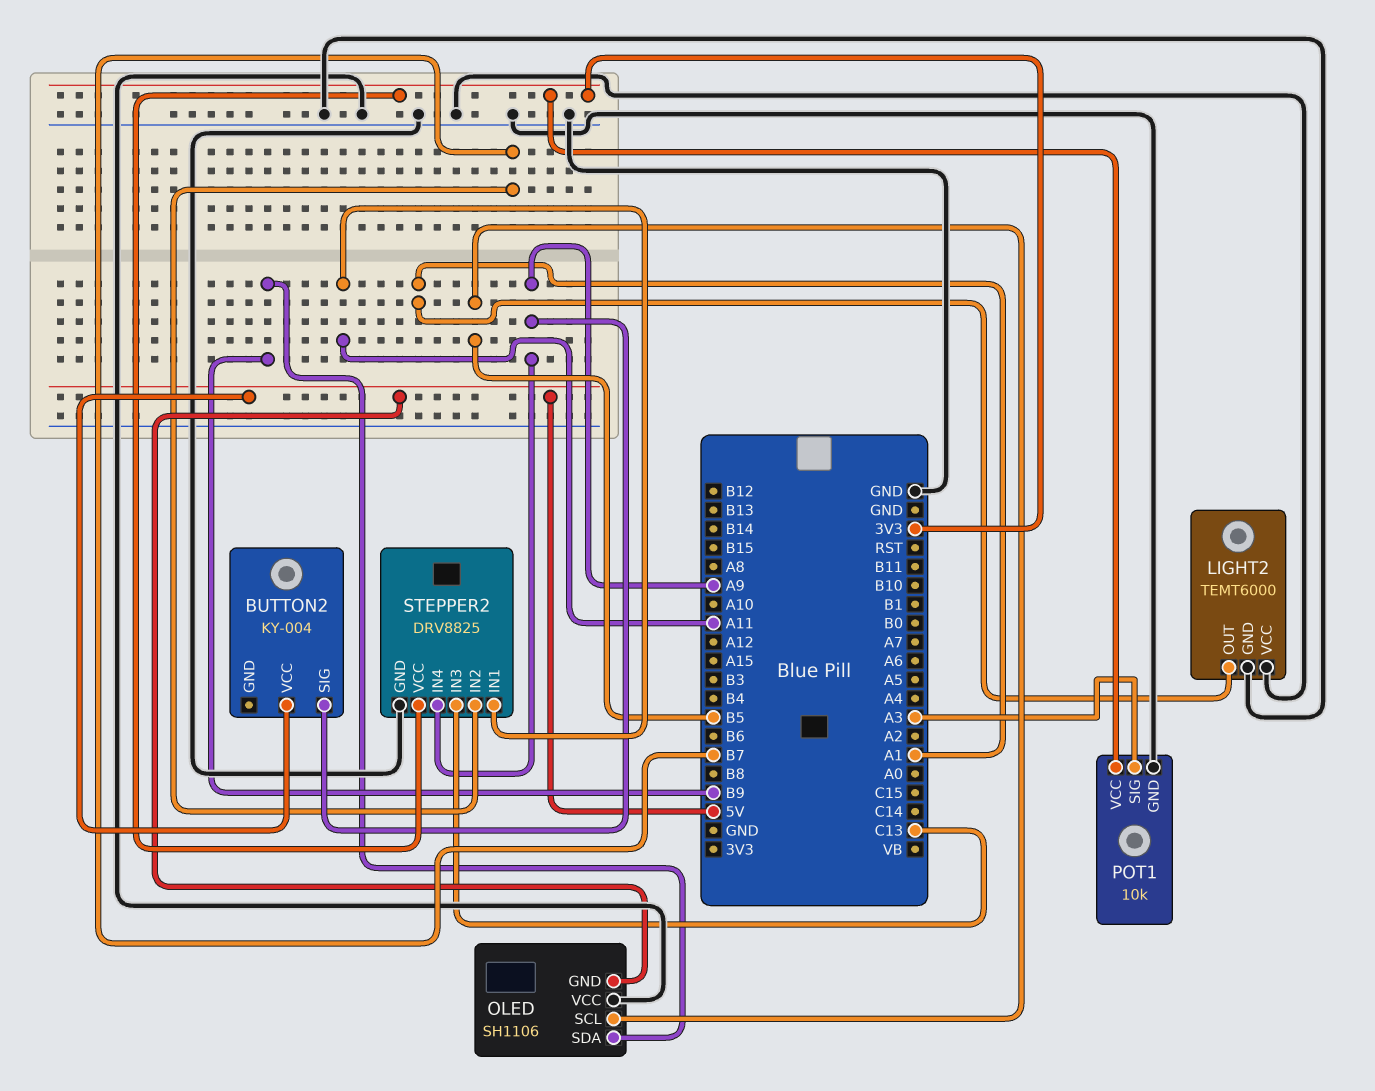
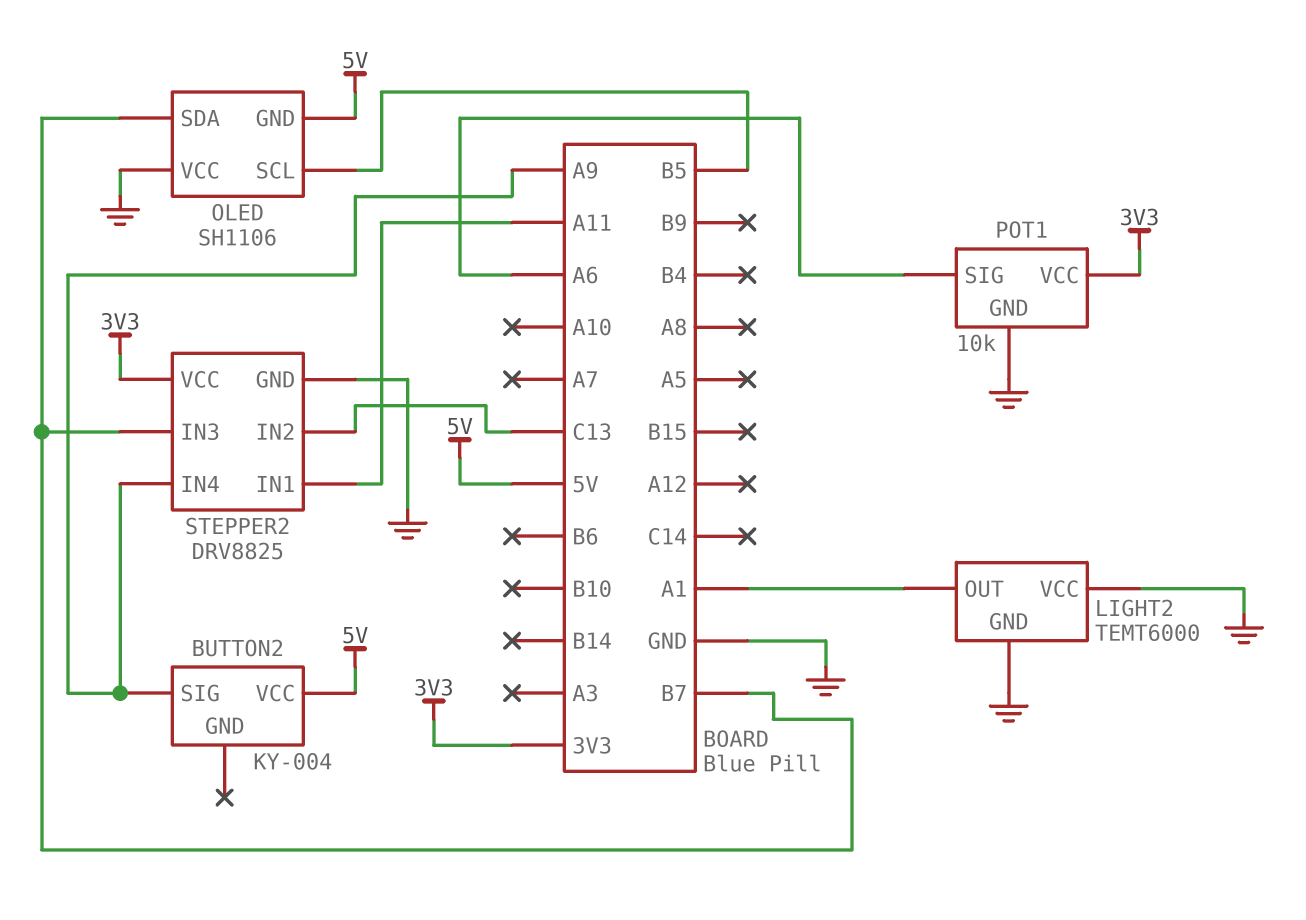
OLED pin SDA: B9 -> B7
POT1 pin SIG: A3 -> A6
STEPPER2 pin IN2: B7 -> C13
STEPPER2 pin IN3: C13 -> B7

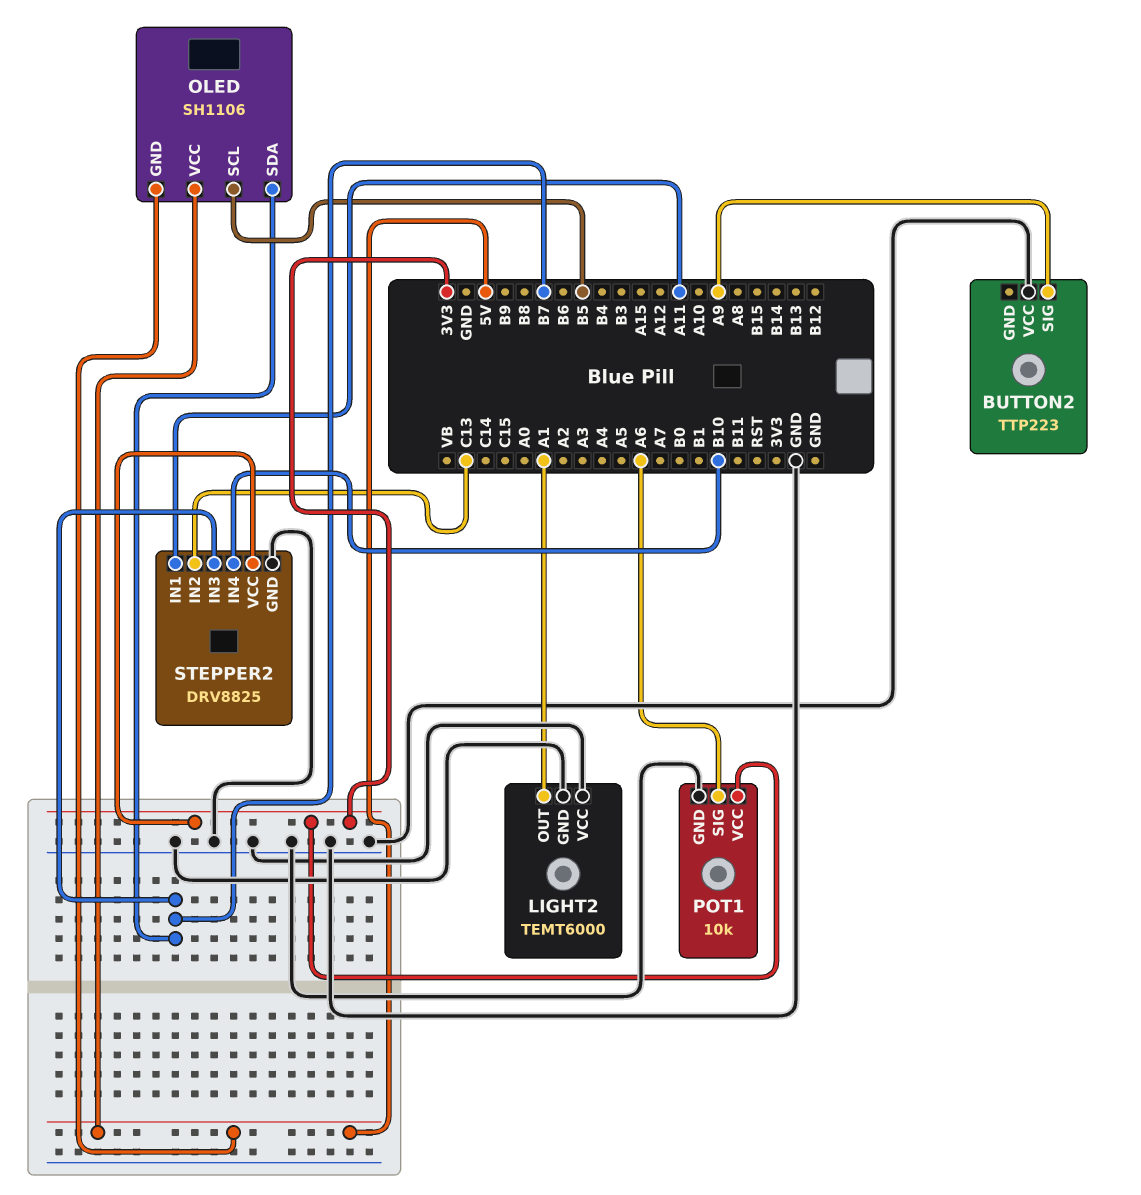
BUTTON2: KY-004 -> TTP223
BUTTON2 pin VCC: 5V -> GND
OLED pin VCC: GND -> 5V
STEPPER2 pin IN4: A9 -> B10

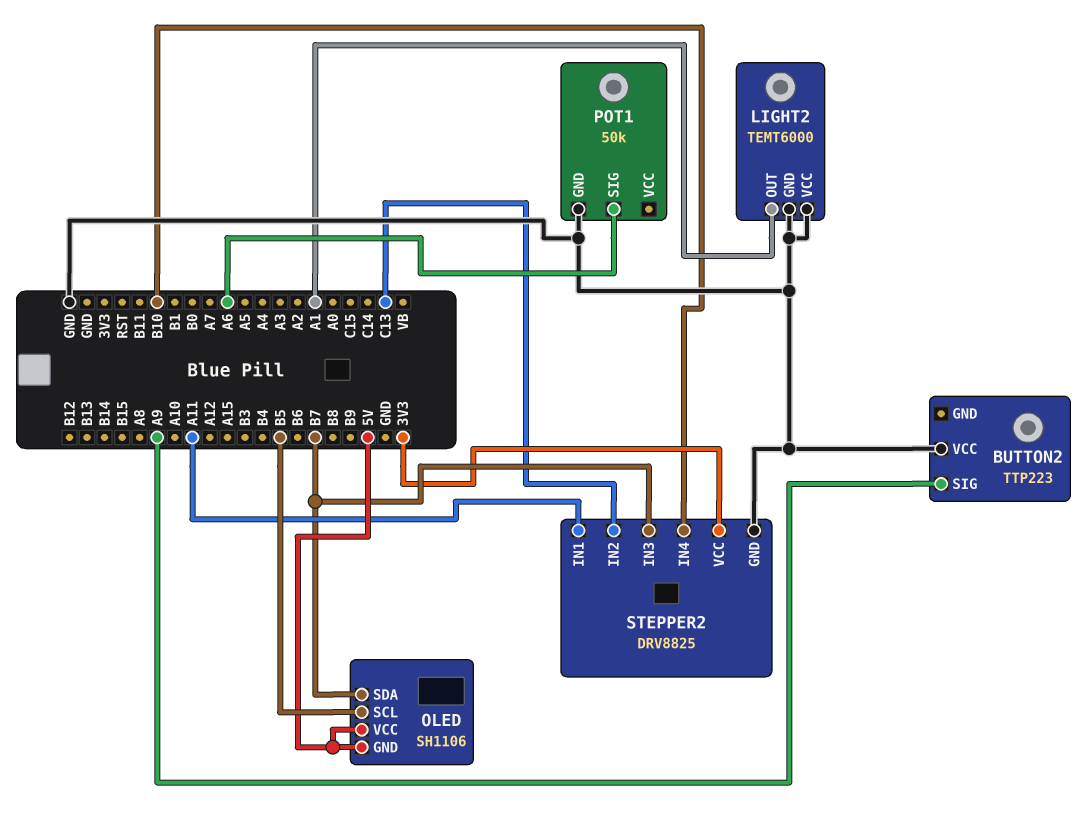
POT1: 10k -> 50k
POT1 pin VCC: 3V3 -> none

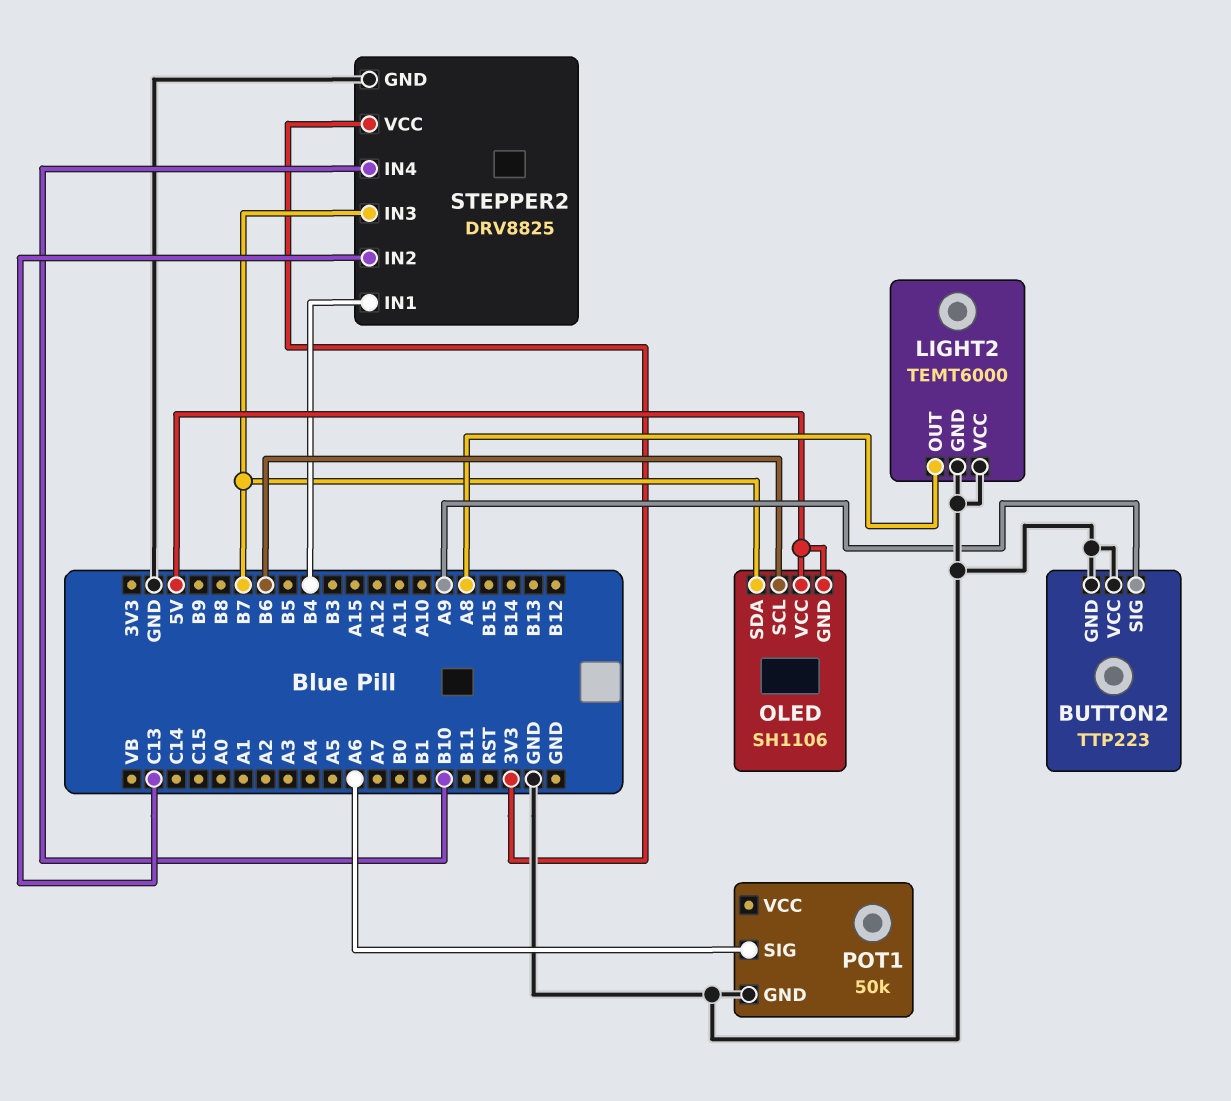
BUTTON2 pin GND: none -> GND
LIGHT2 pin OUT: A1 -> A8
OLED pin SCL: B5 -> B6
STEPPER2 pin IN1: A11 -> B4

